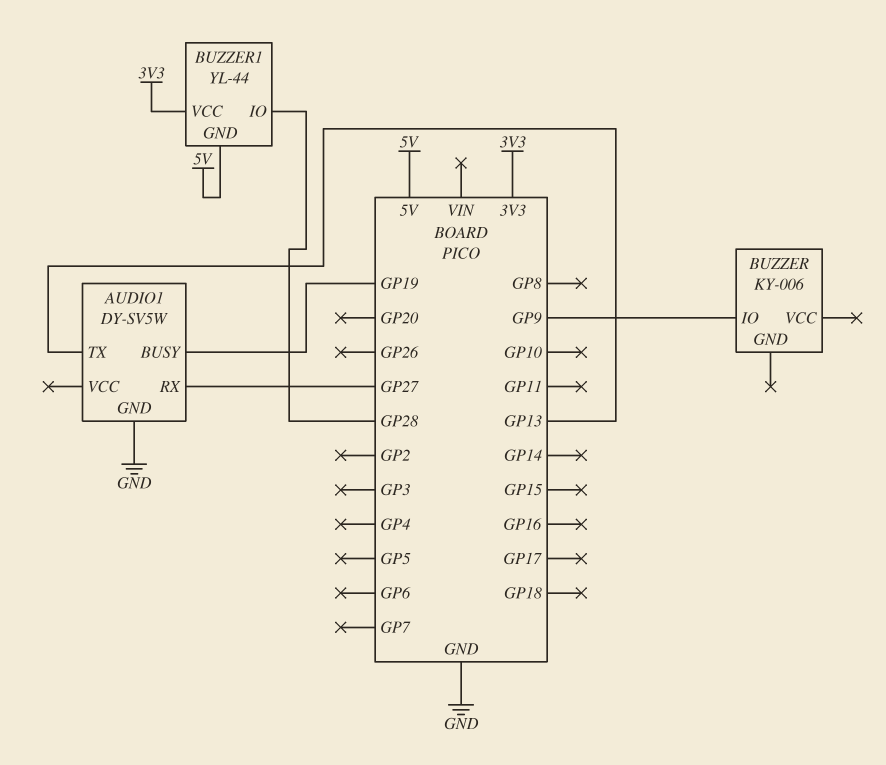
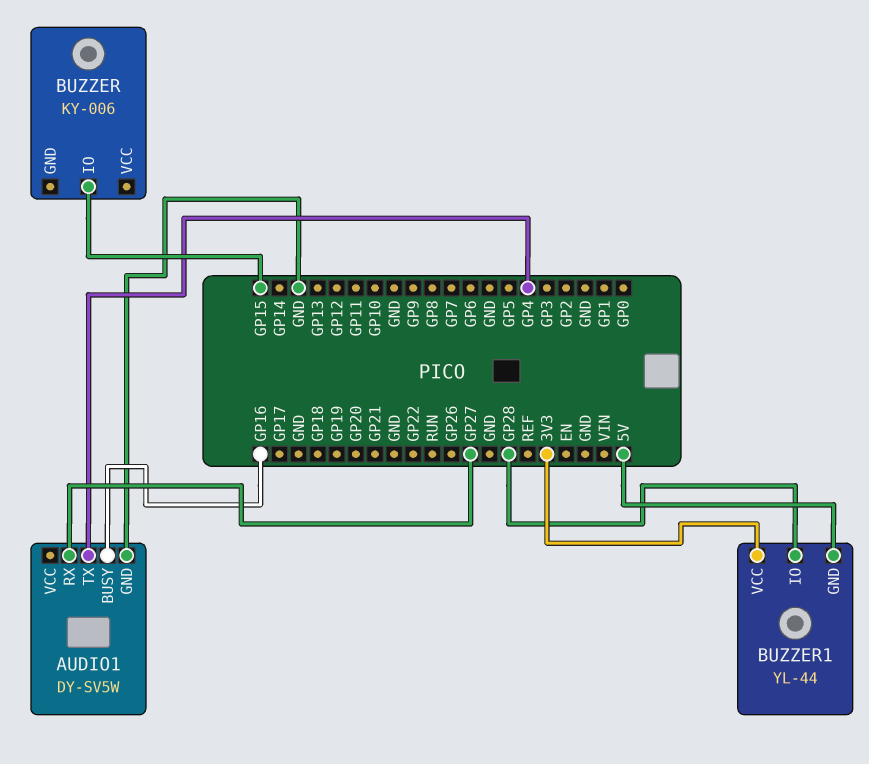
AUDIO1 pin BUSY: GP19 -> GP16
AUDIO1 pin TX: GP13 -> GP4
BUZZER pin IO: GP9 -> GP15

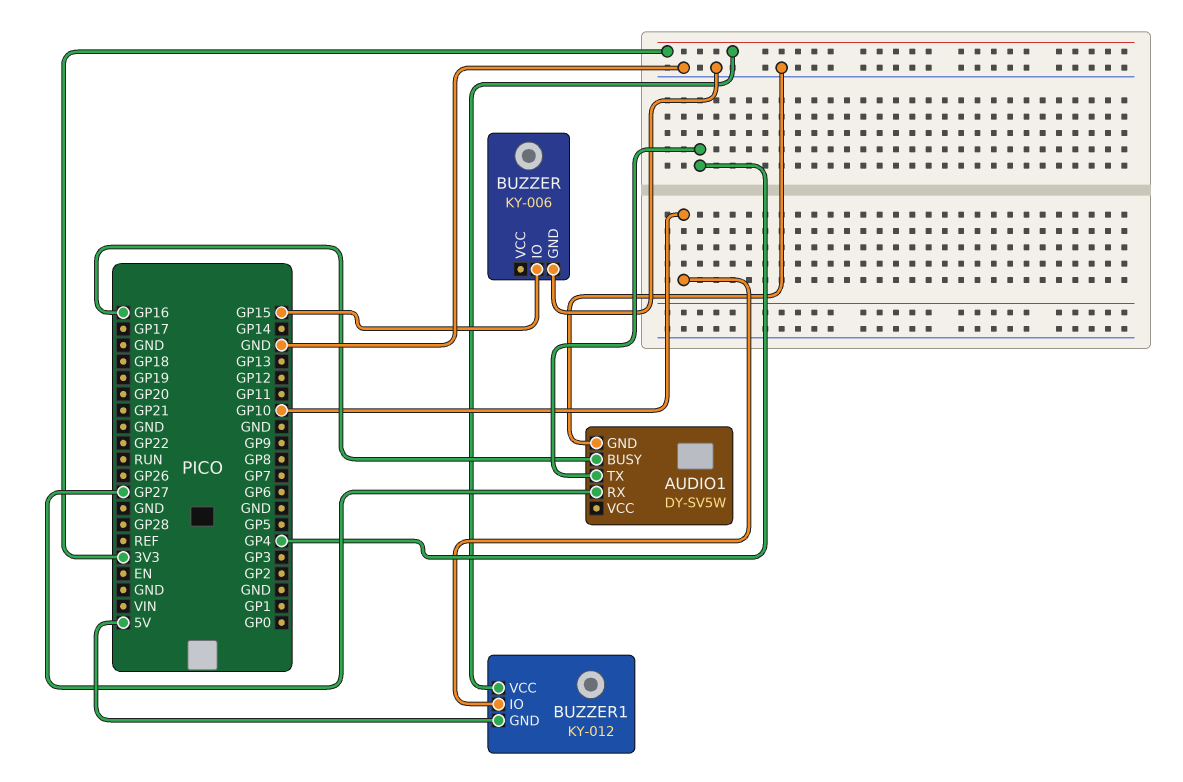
BUZZER pin GND: none -> GND
BUZZER1: YL-44 -> KY-012
BUZZER1 pin IO: GP28 -> GP10

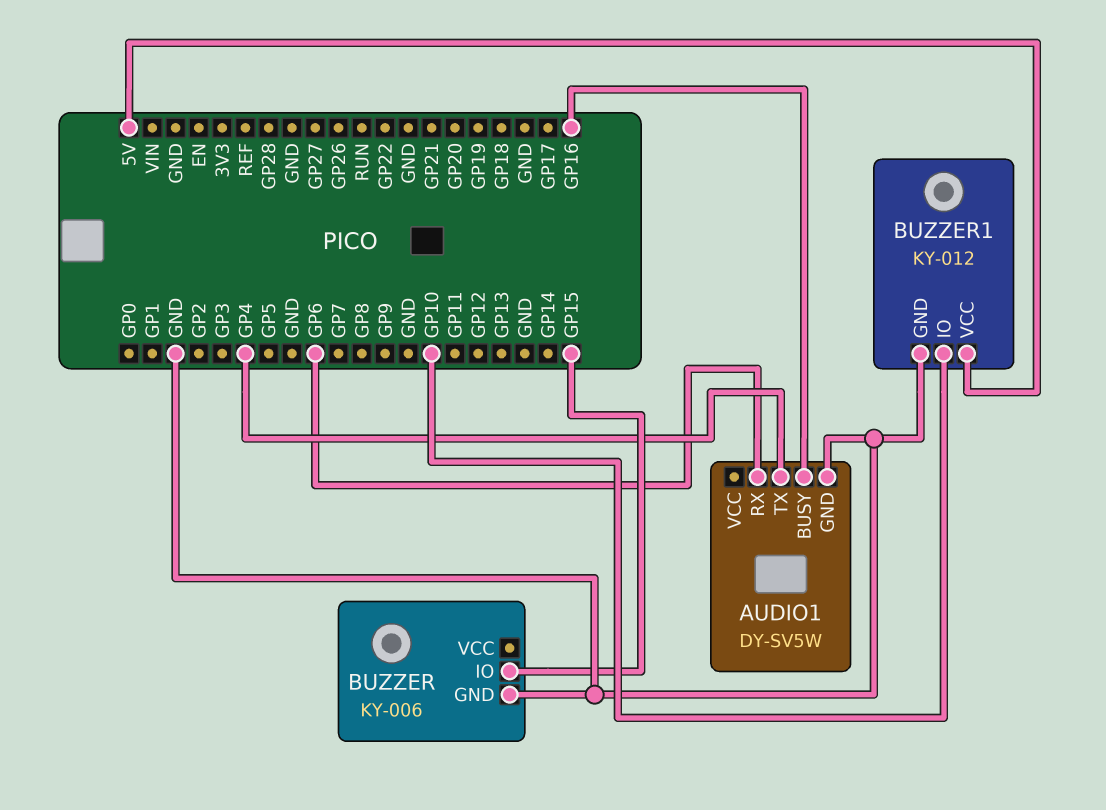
AUDIO1 pin RX: GP27 -> GP6
BUZZER1 pin GND: 5V -> GND
BUZZER1 pin VCC: 3V3 -> 5V

